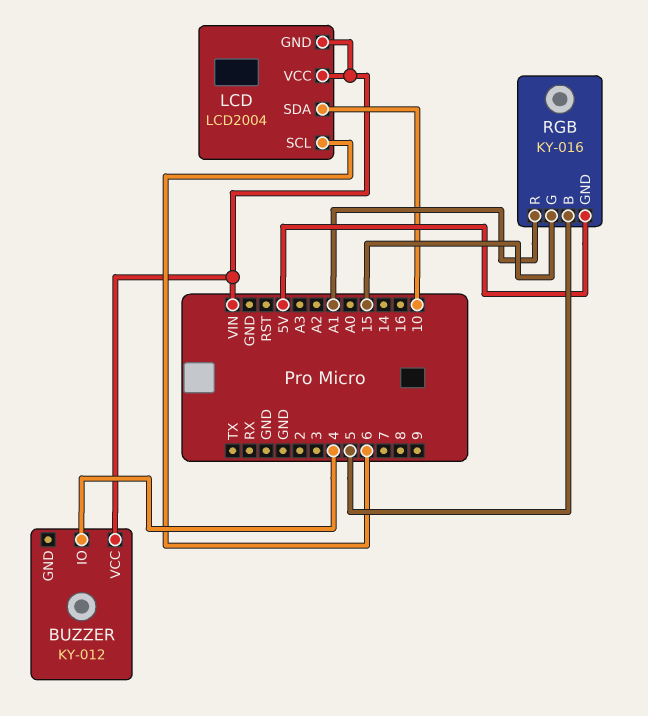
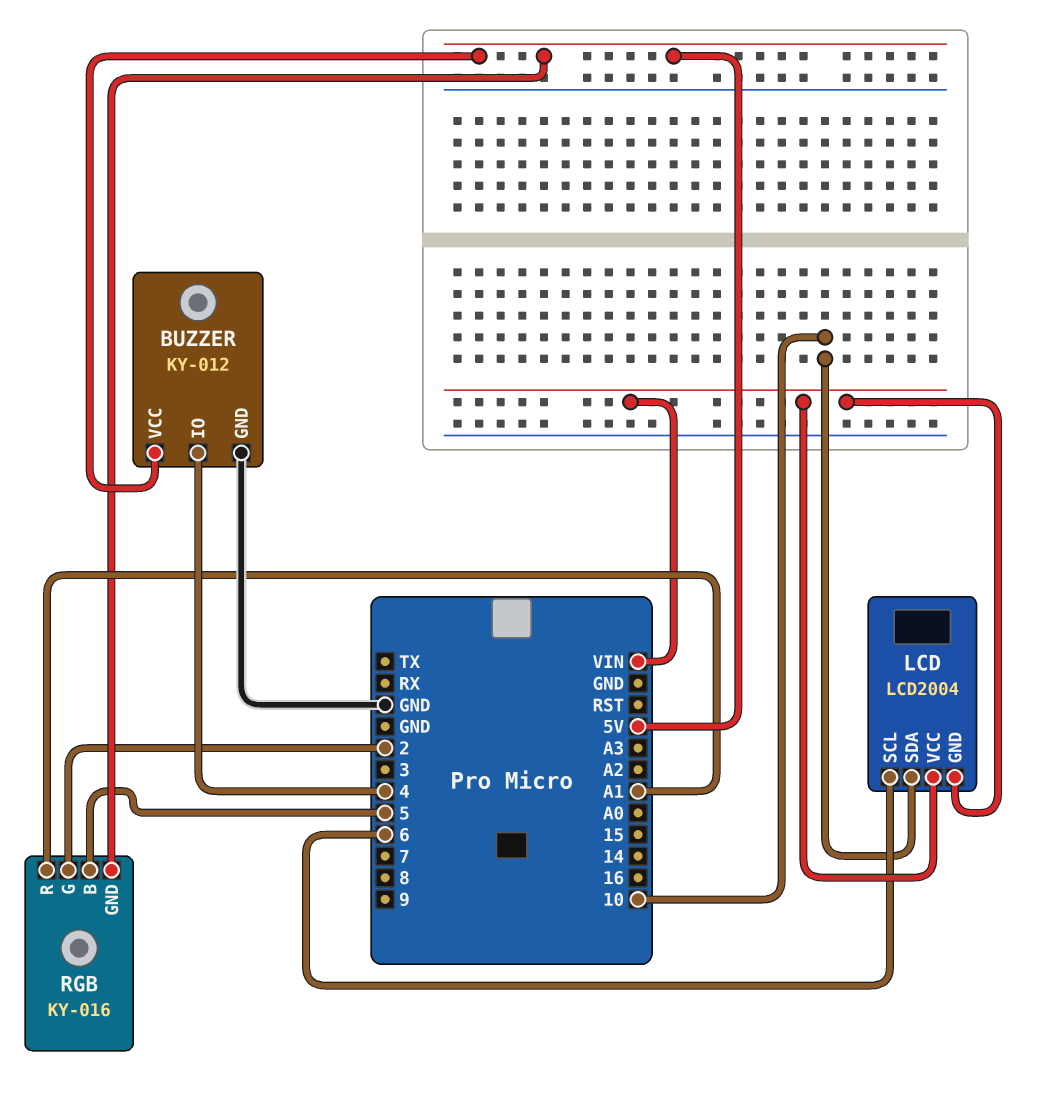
BUZZER pin GND: none -> GND
BUZZER pin VCC: VIN -> 5V
RGB pin G: 15 -> 2

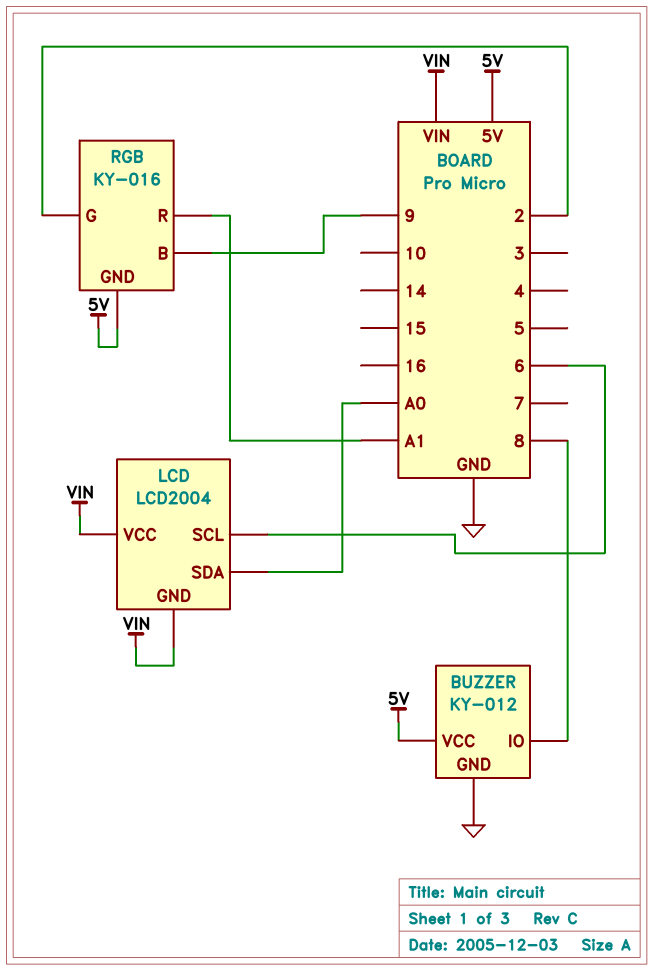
BUZZER pin IO: 4 -> 8
LCD pin SDA: 10 -> A0
RGB pin B: 5 -> 9

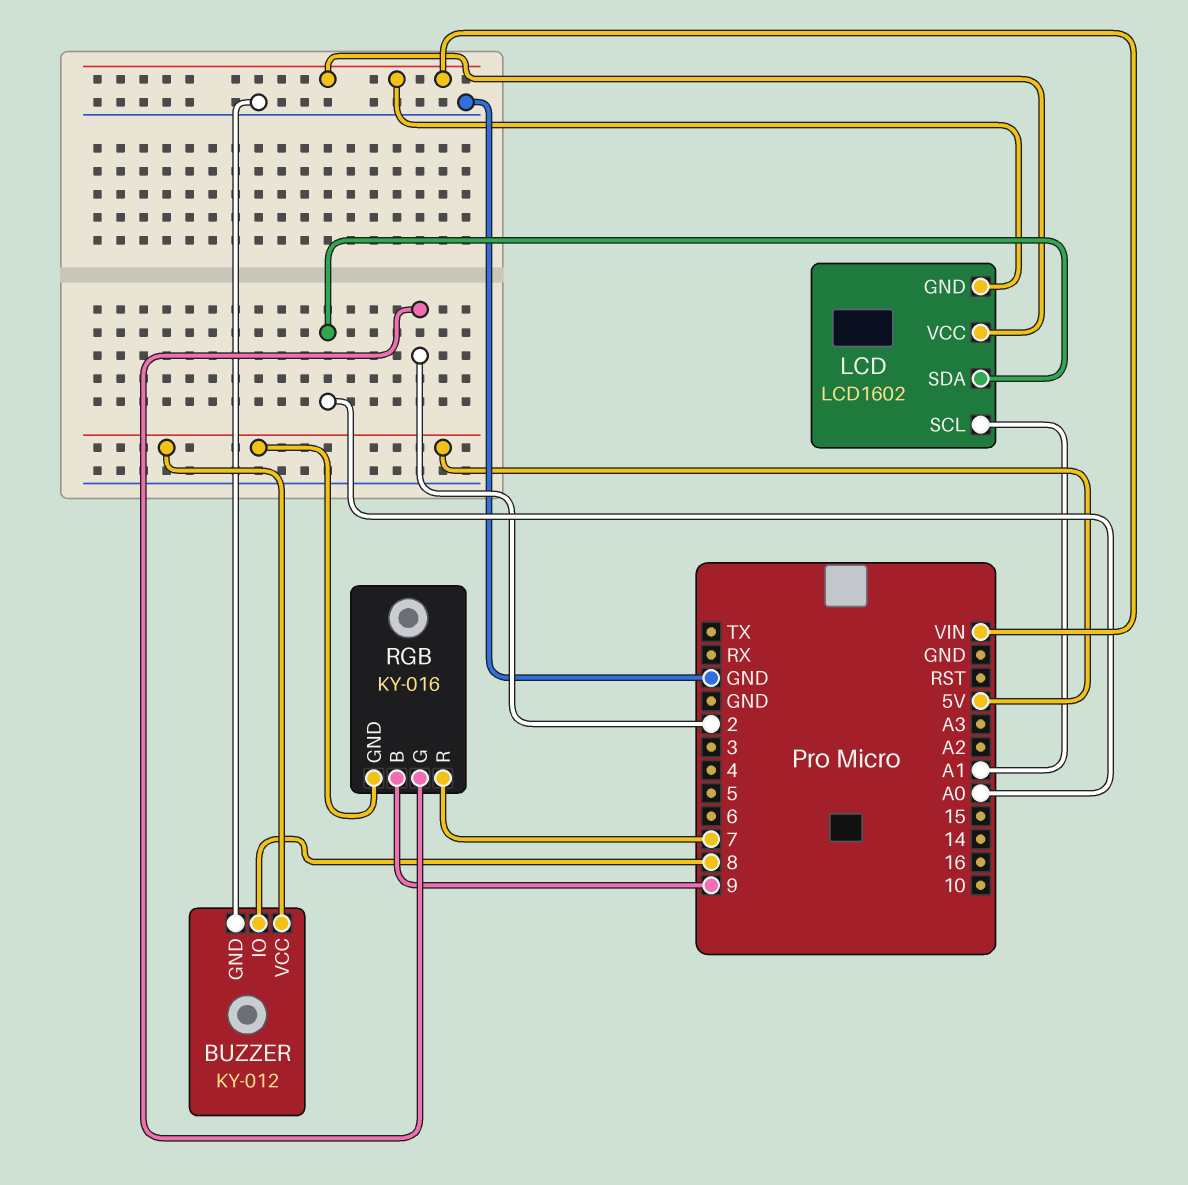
LCD: LCD2004 -> LCD1602
LCD pin SCL: 6 -> A1
RGB pin R: A1 -> 7

